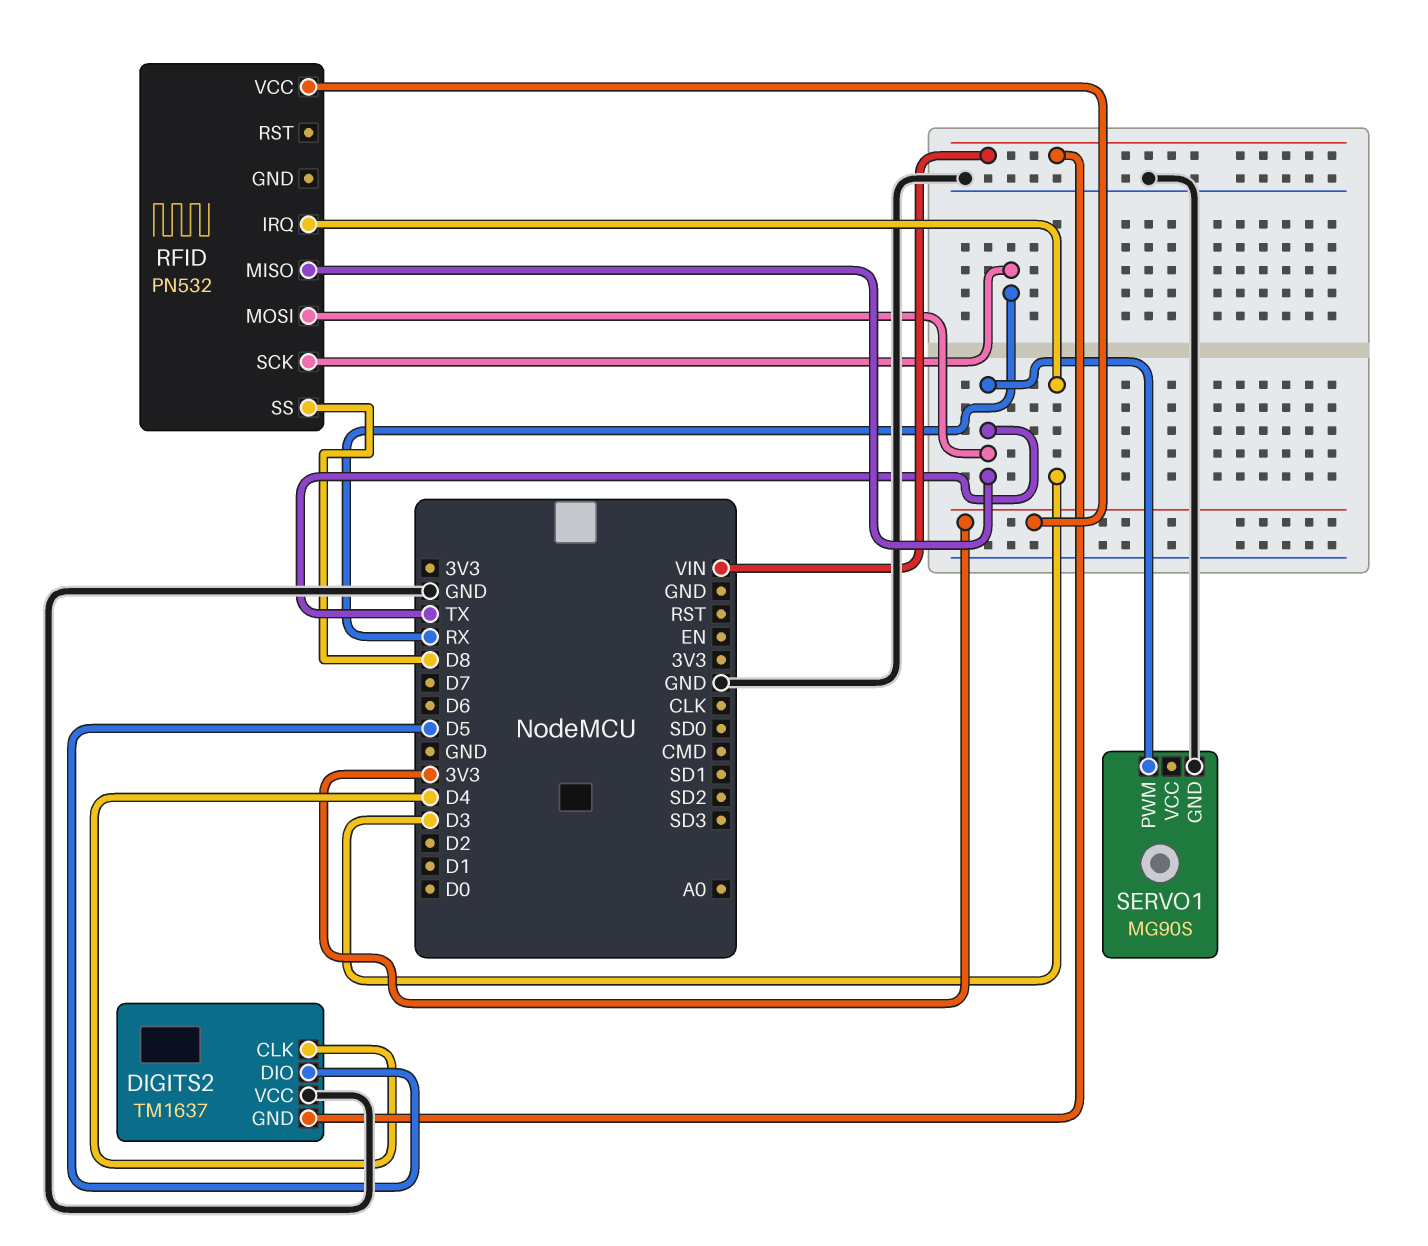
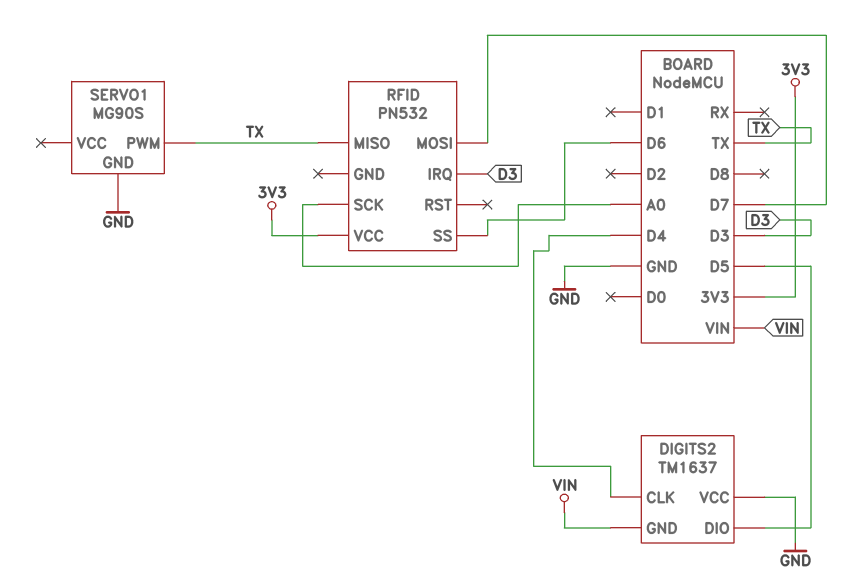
RFID pin MOSI: TX -> D7
RFID pin SCK: RX -> A0
RFID pin SS: D8 -> D6

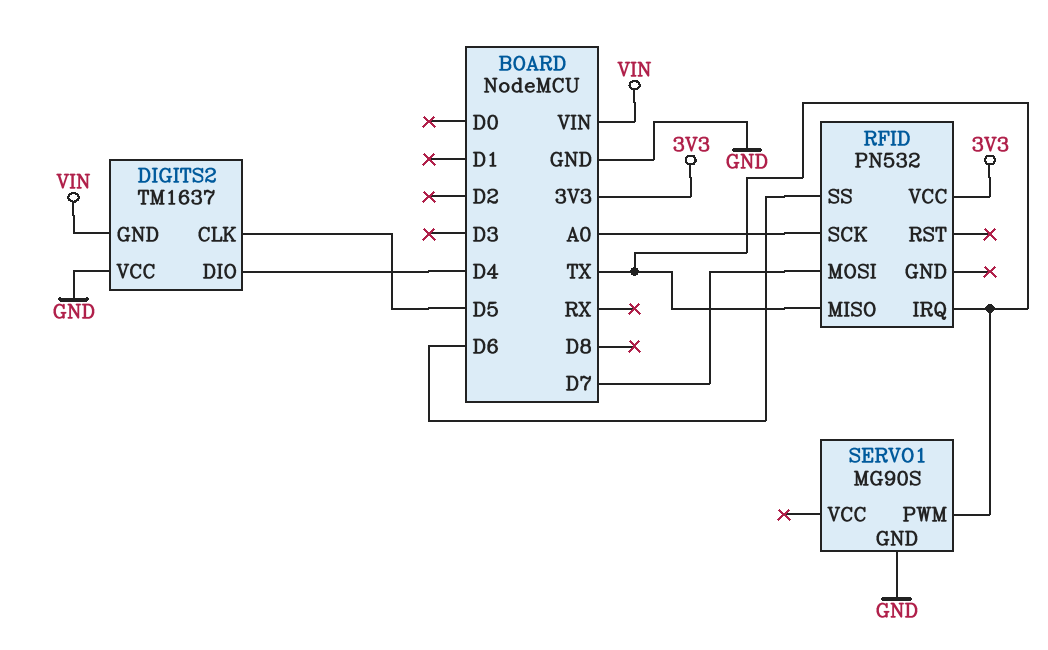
DIGITS2 pin CLK: D4 -> D5
DIGITS2 pin DIO: D5 -> D4
RFID pin IRQ: D3 -> TX

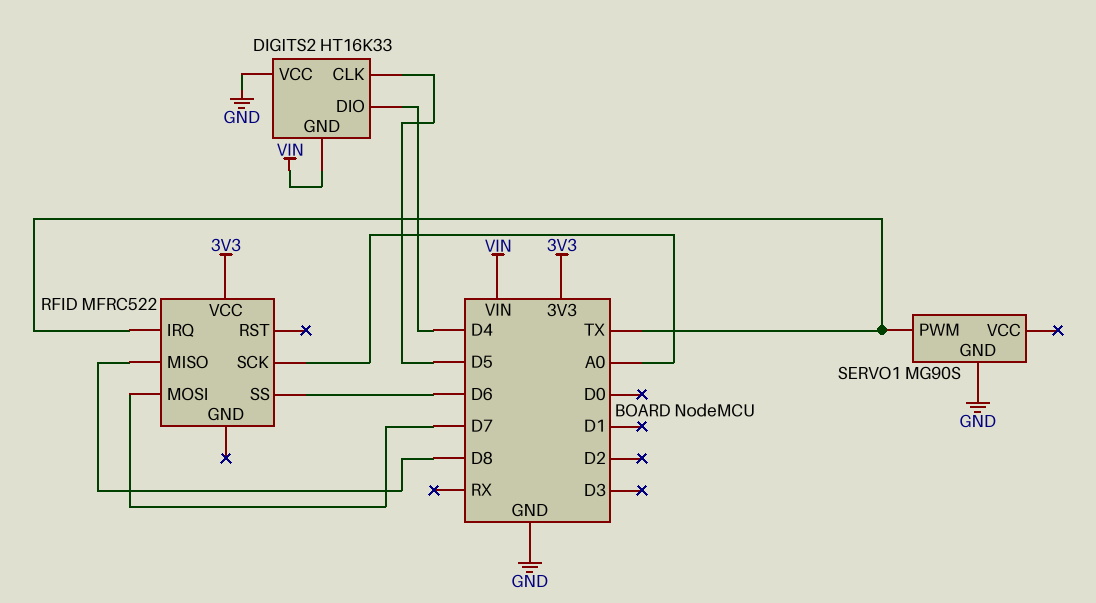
DIGITS2: TM1637 -> HT16K33
RFID: PN532 -> MFRC522
RFID pin MISO: TX -> D8

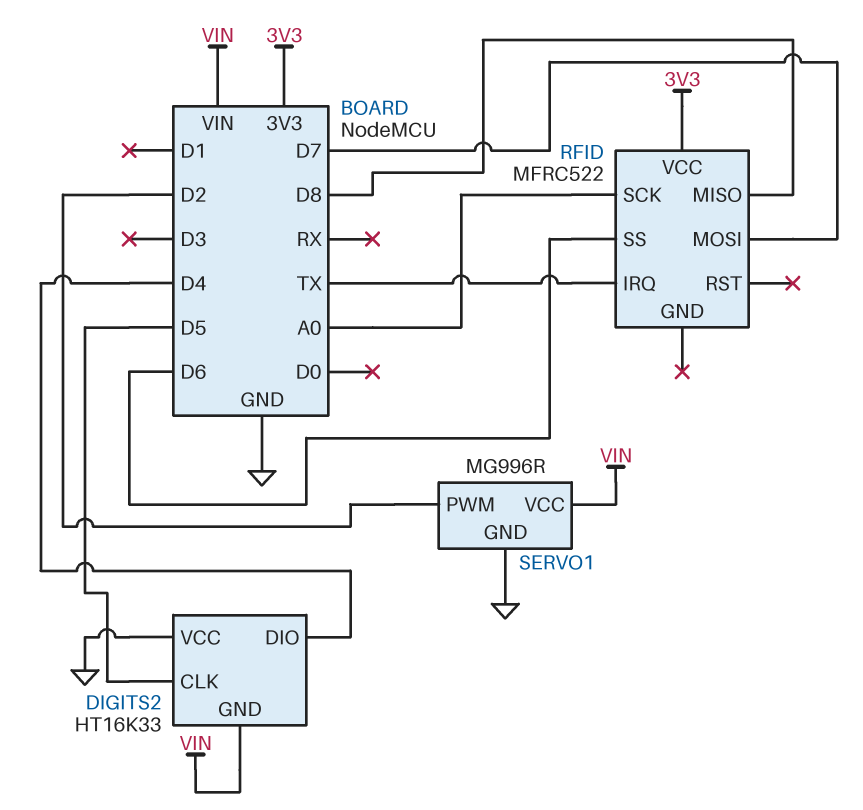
SERVO1: MG90S -> MG996R
SERVO1 pin PWM: TX -> D2
SERVO1 pin VCC: none -> VIN

